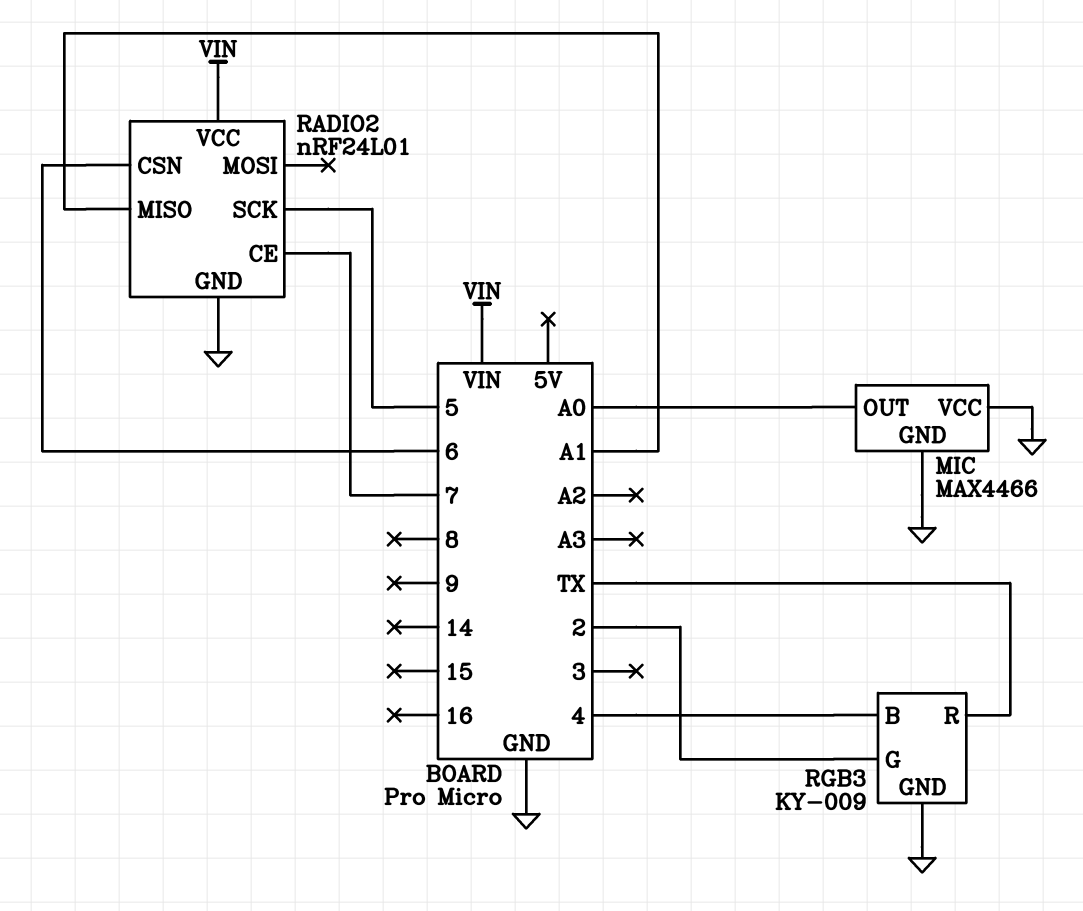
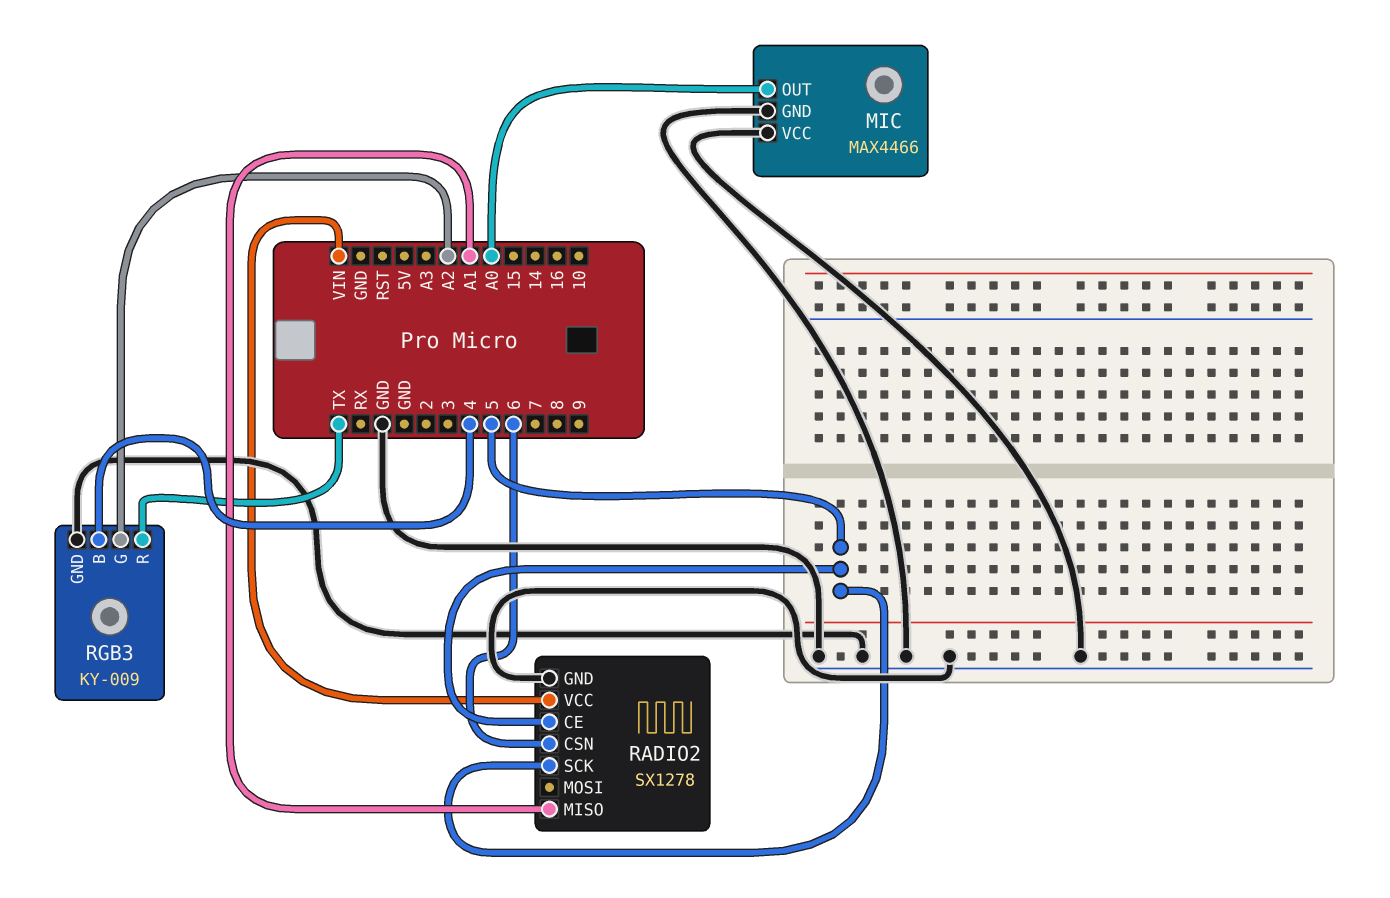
RADIO2: nRF24L01 -> SX1278
RADIO2 pin CE: 7 -> 5
RGB3 pin G: 2 -> A2

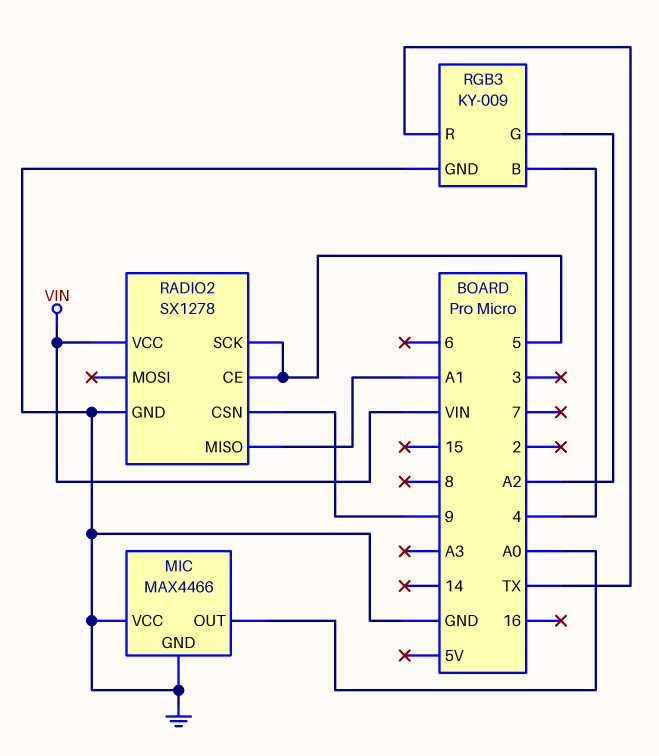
RADIO2 pin CSN: 6 -> 9

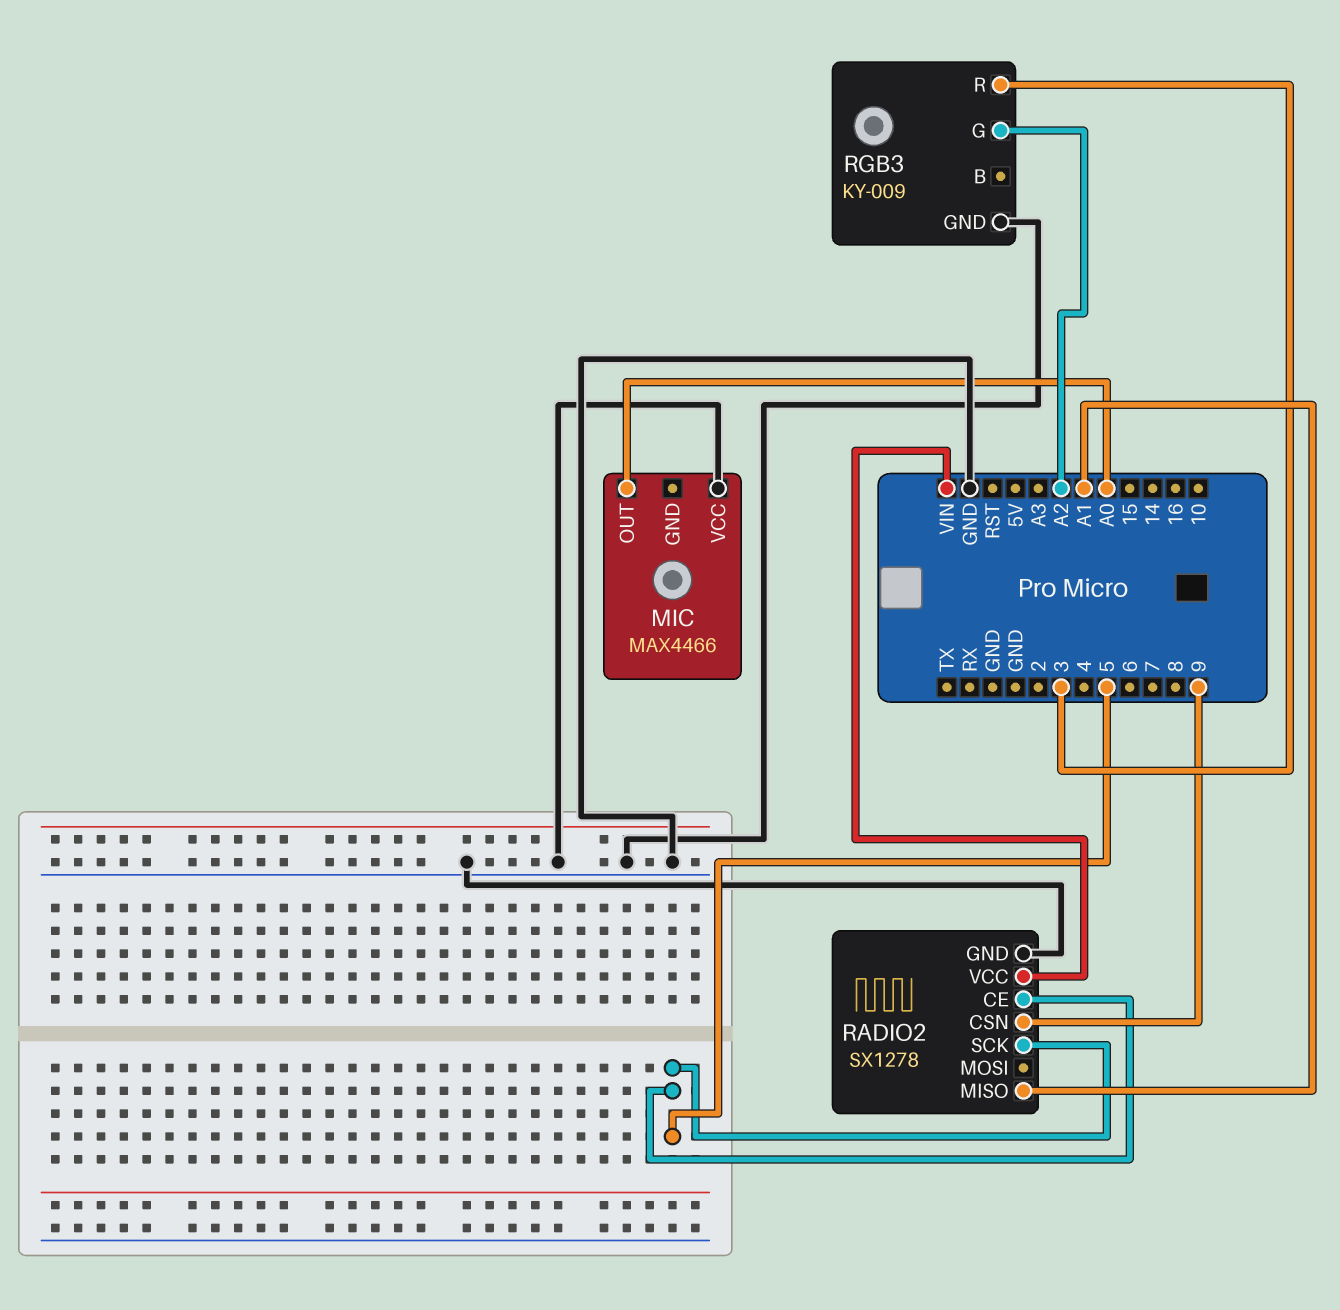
MIC pin GND: GND -> none
RGB3 pin B: 4 -> none
RGB3 pin R: TX -> 3

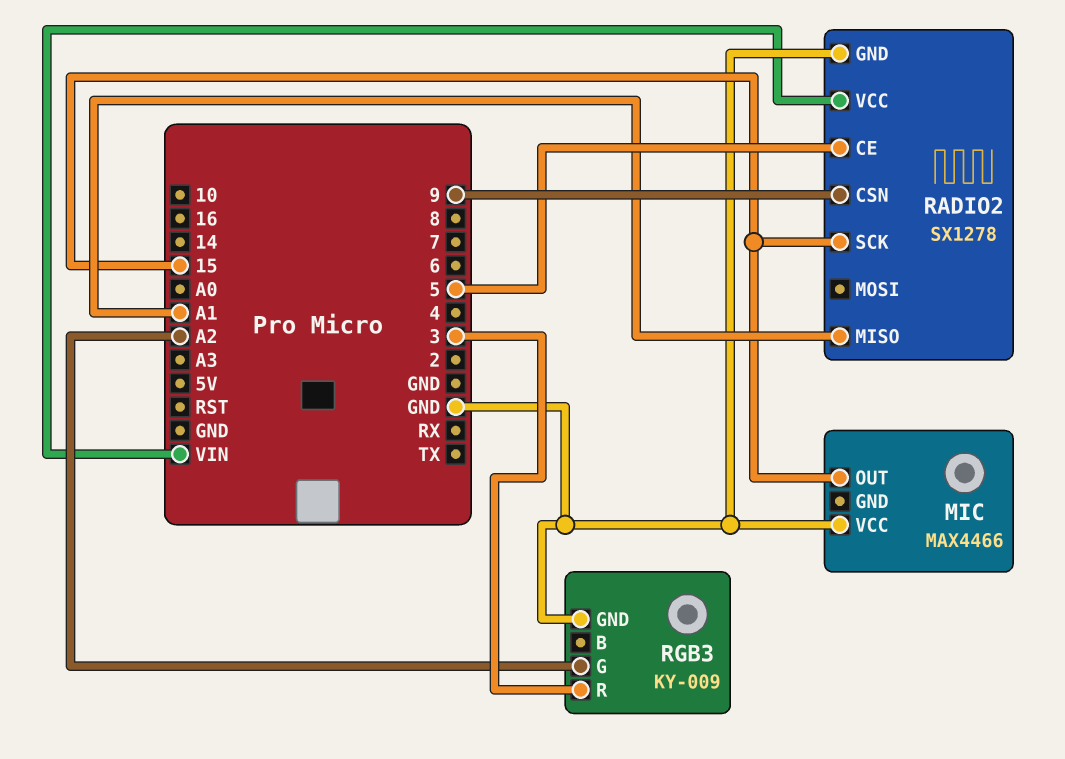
MIC pin OUT: A0 -> 15
RADIO2 pin SCK: 5 -> 15

